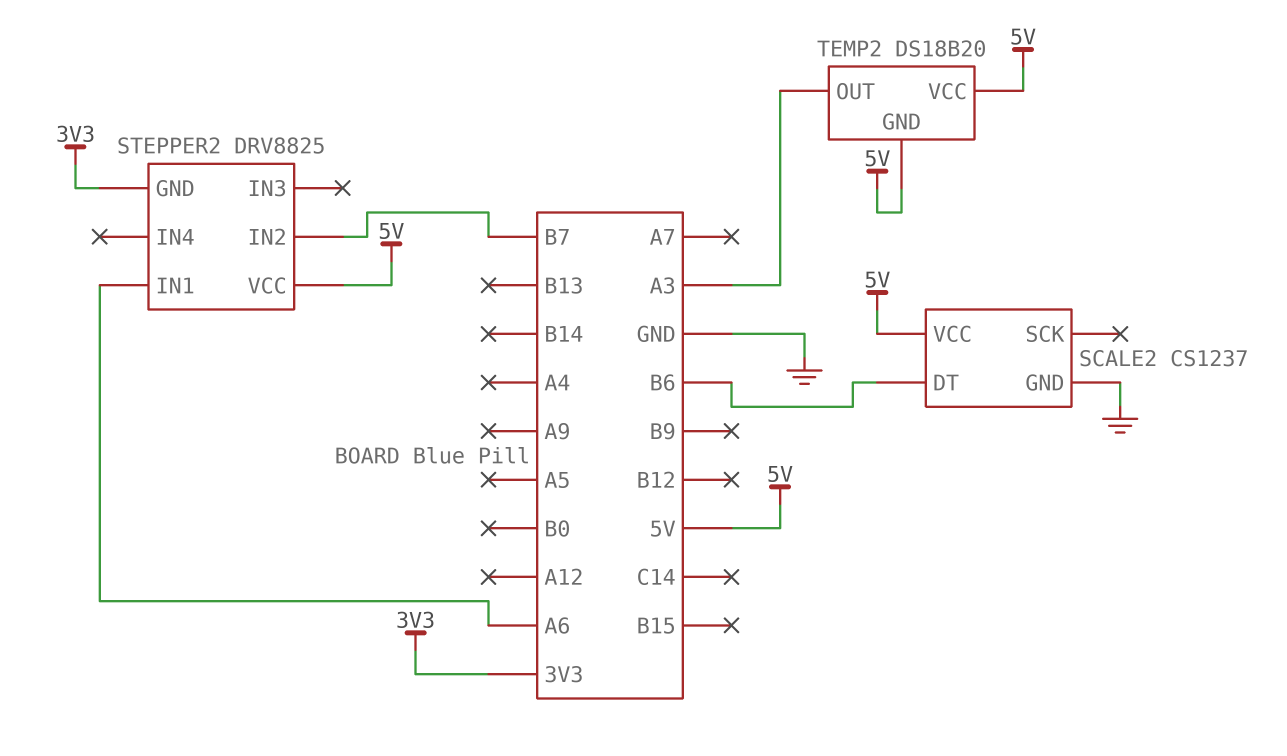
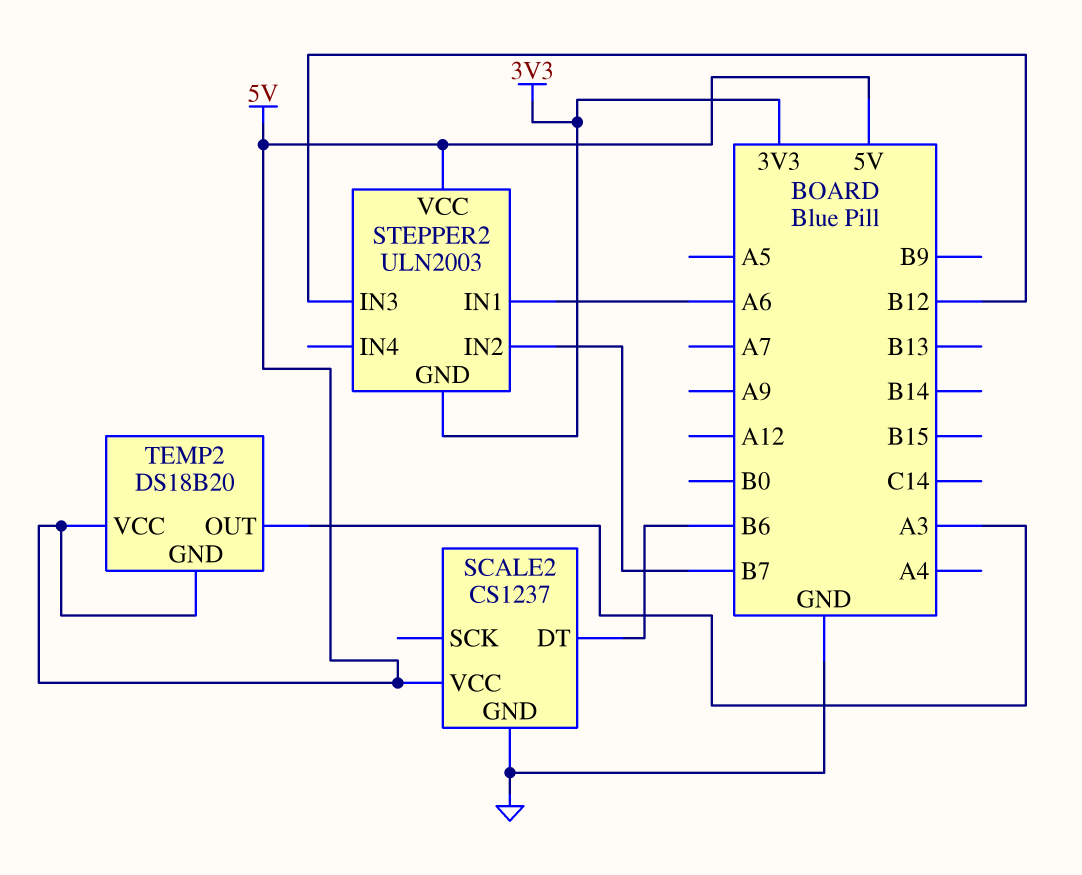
STEPPER2: DRV8825 -> ULN2003
STEPPER2 pin IN3: none -> B12

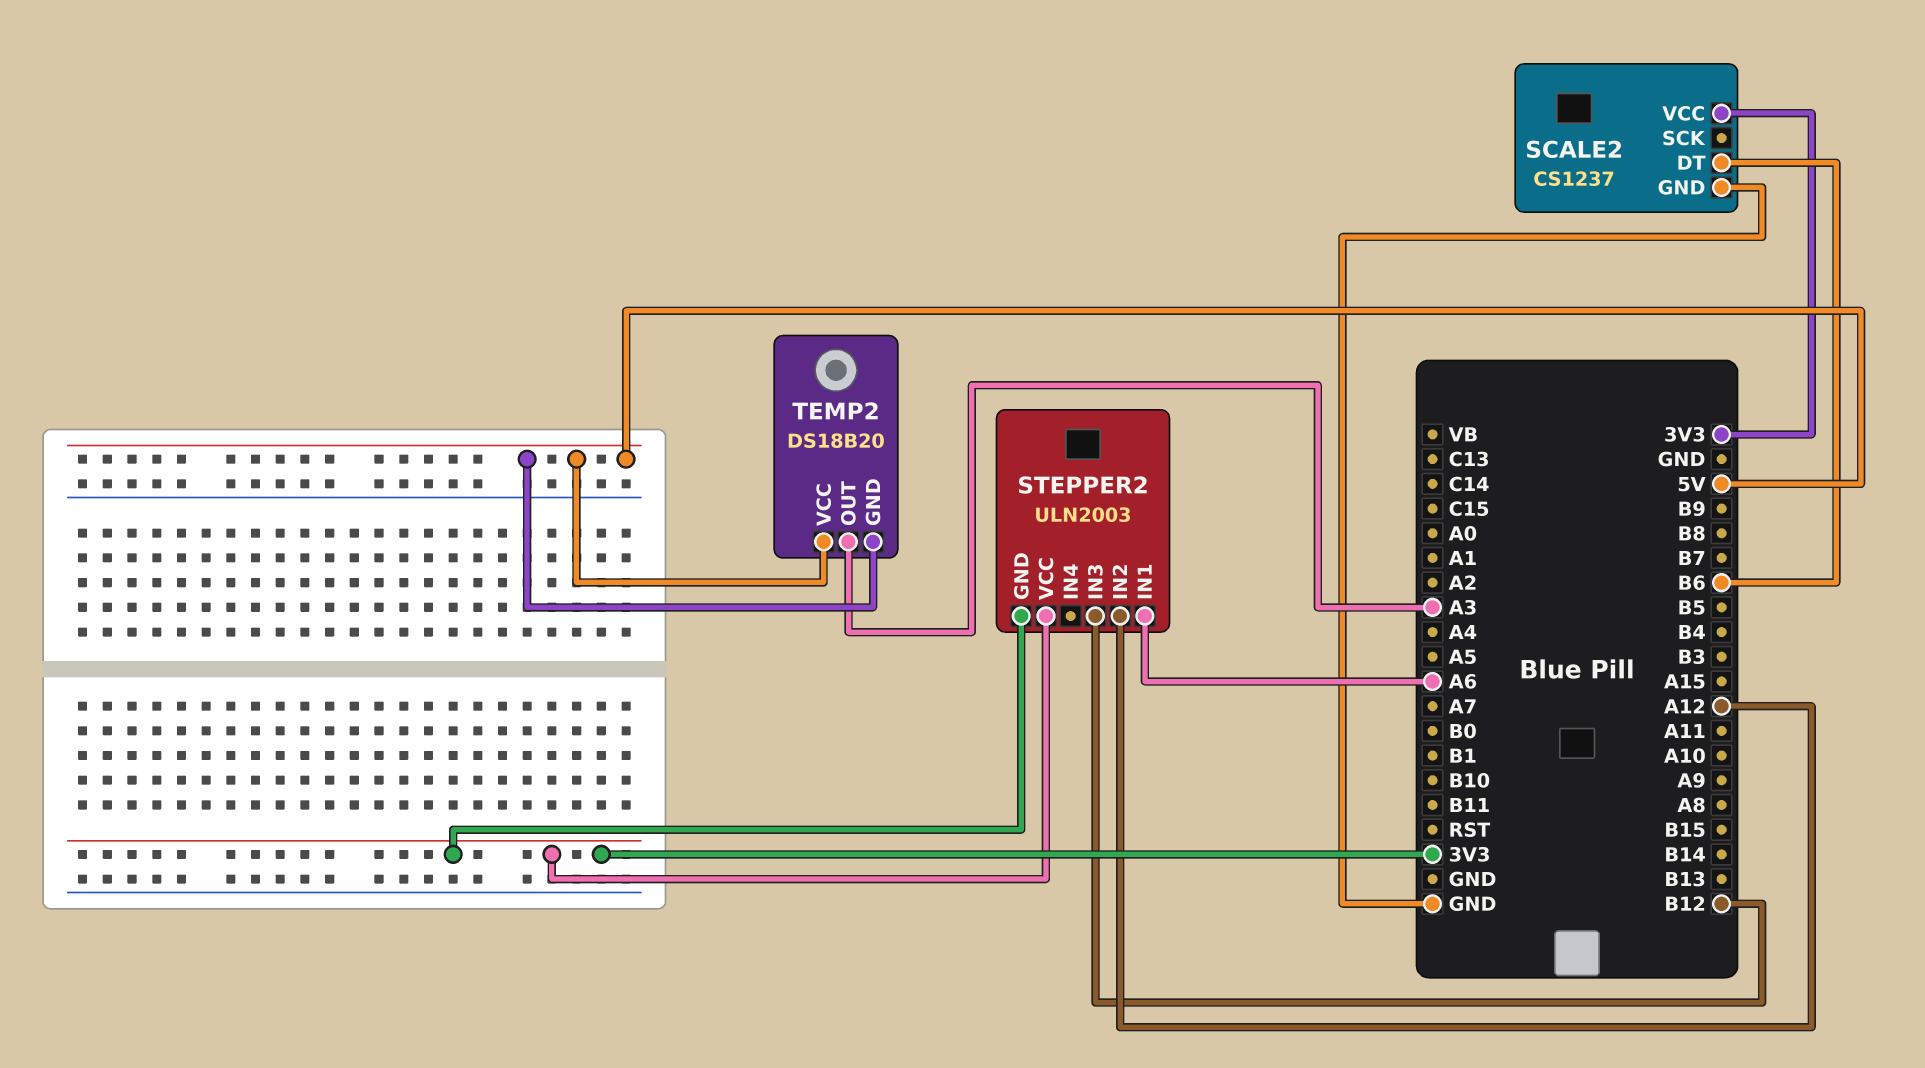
SCALE2 pin VCC: 5V -> 3V3
STEPPER2 pin IN2: B7 -> A12
STEPPER2 pin VCC: 5V -> 3V3

